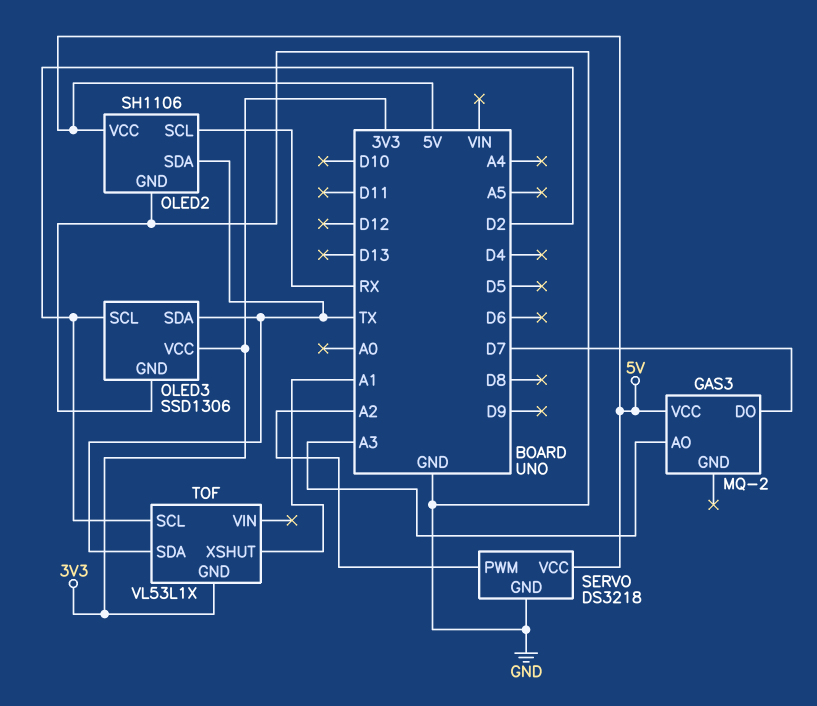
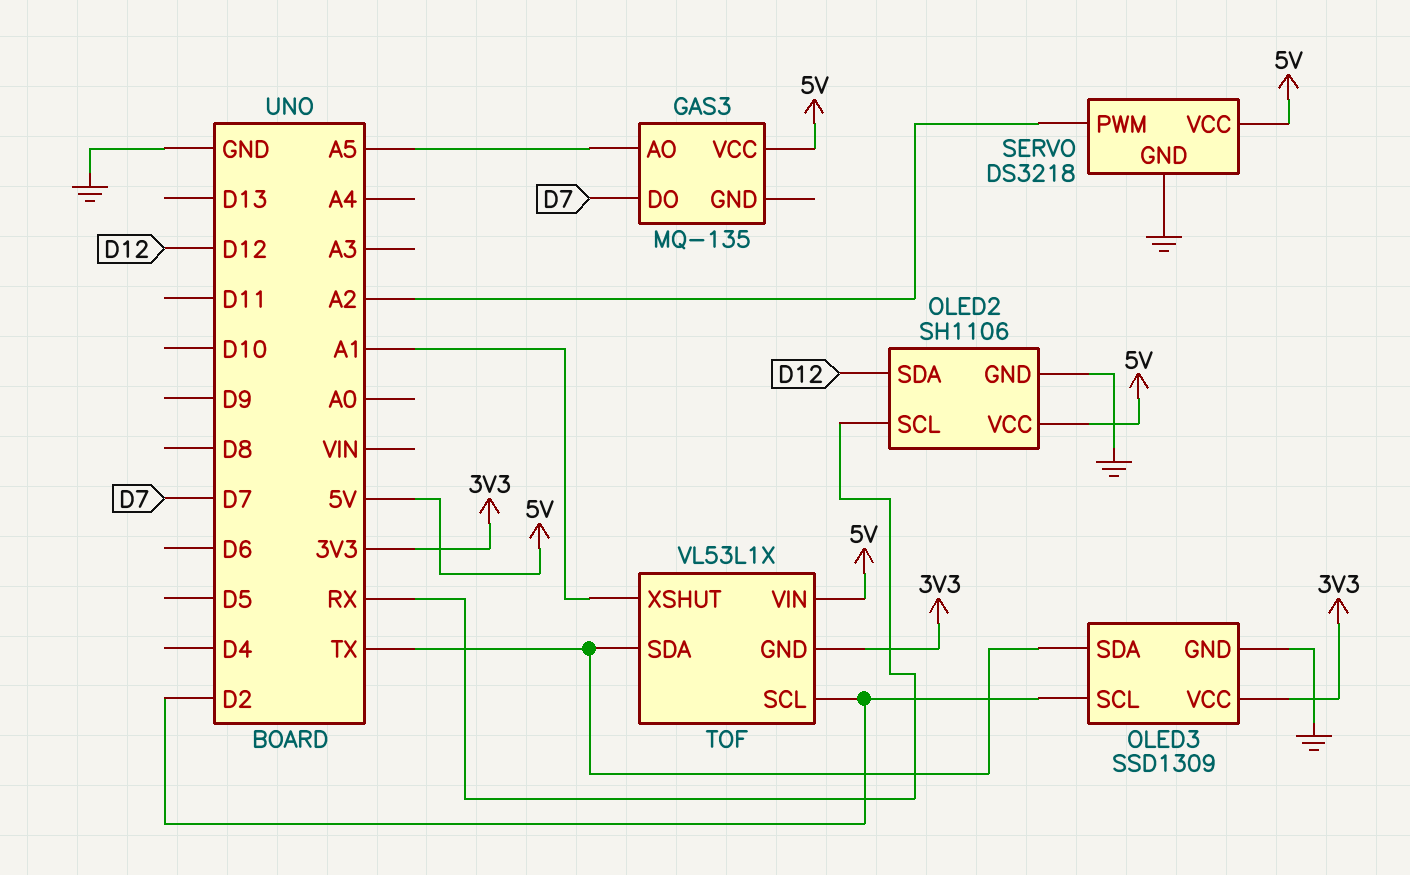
GAS3: MQ-2 -> MQ-135
GAS3 pin AO: A3 -> A5
OLED2 pin SDA: TX -> D12
OLED3: SSD1306 -> SSD1309
TOF pin VIN: none -> 5V

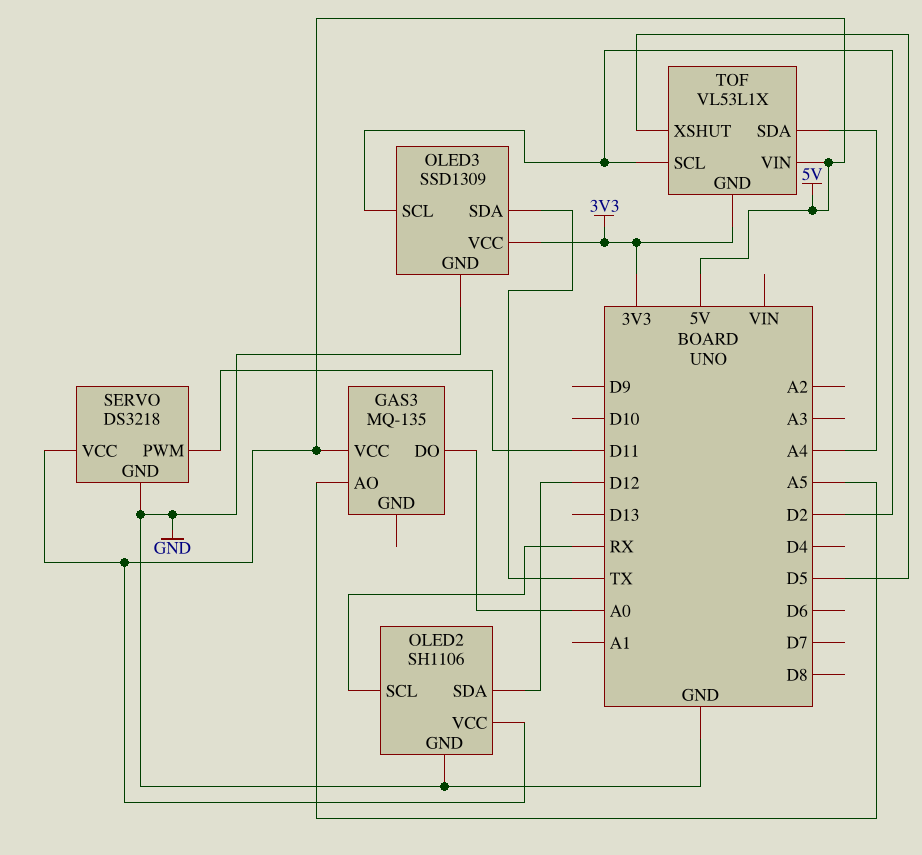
GAS3 pin DO: D7 -> A0
SERVO pin PWM: A2 -> D11
TOF pin SDA: TX -> A4
TOF pin XSHUT: A1 -> D5

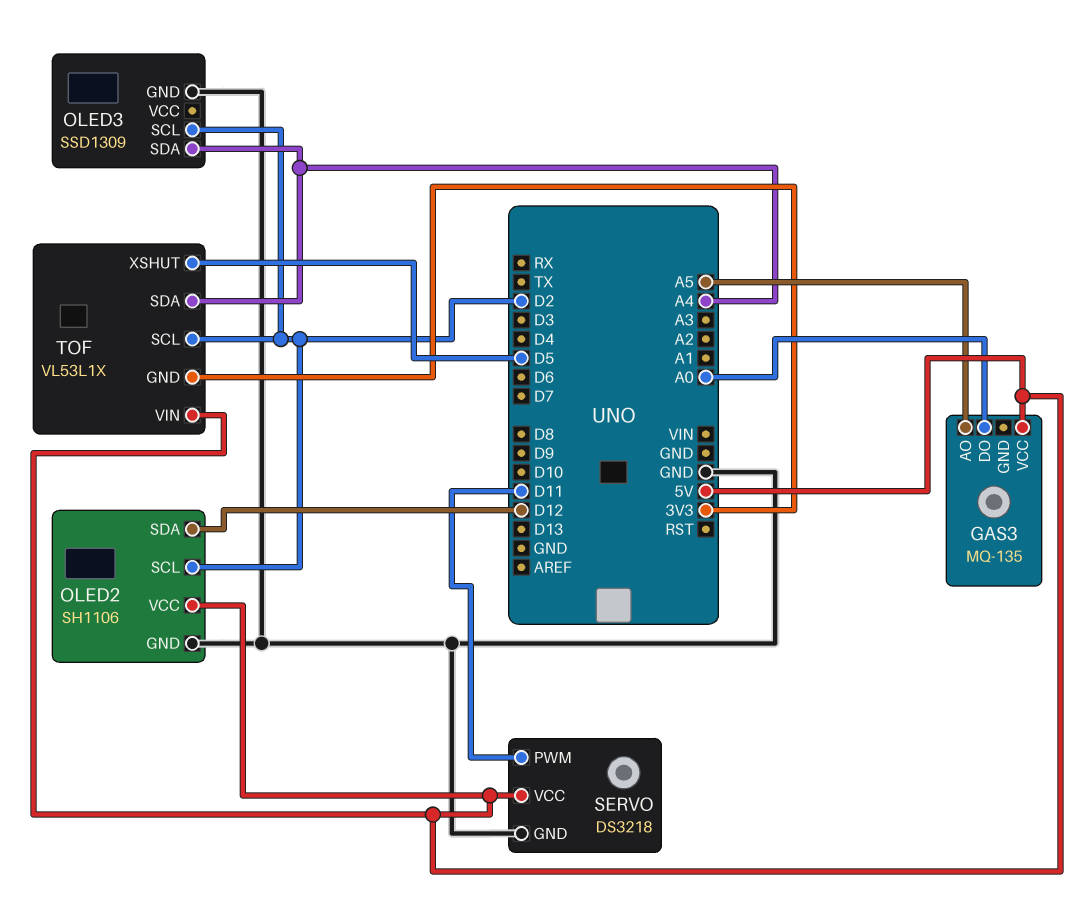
OLED2 pin SCL: RX -> D2
OLED3 pin SDA: TX -> A4
OLED3 pin VCC: 3V3 -> none

